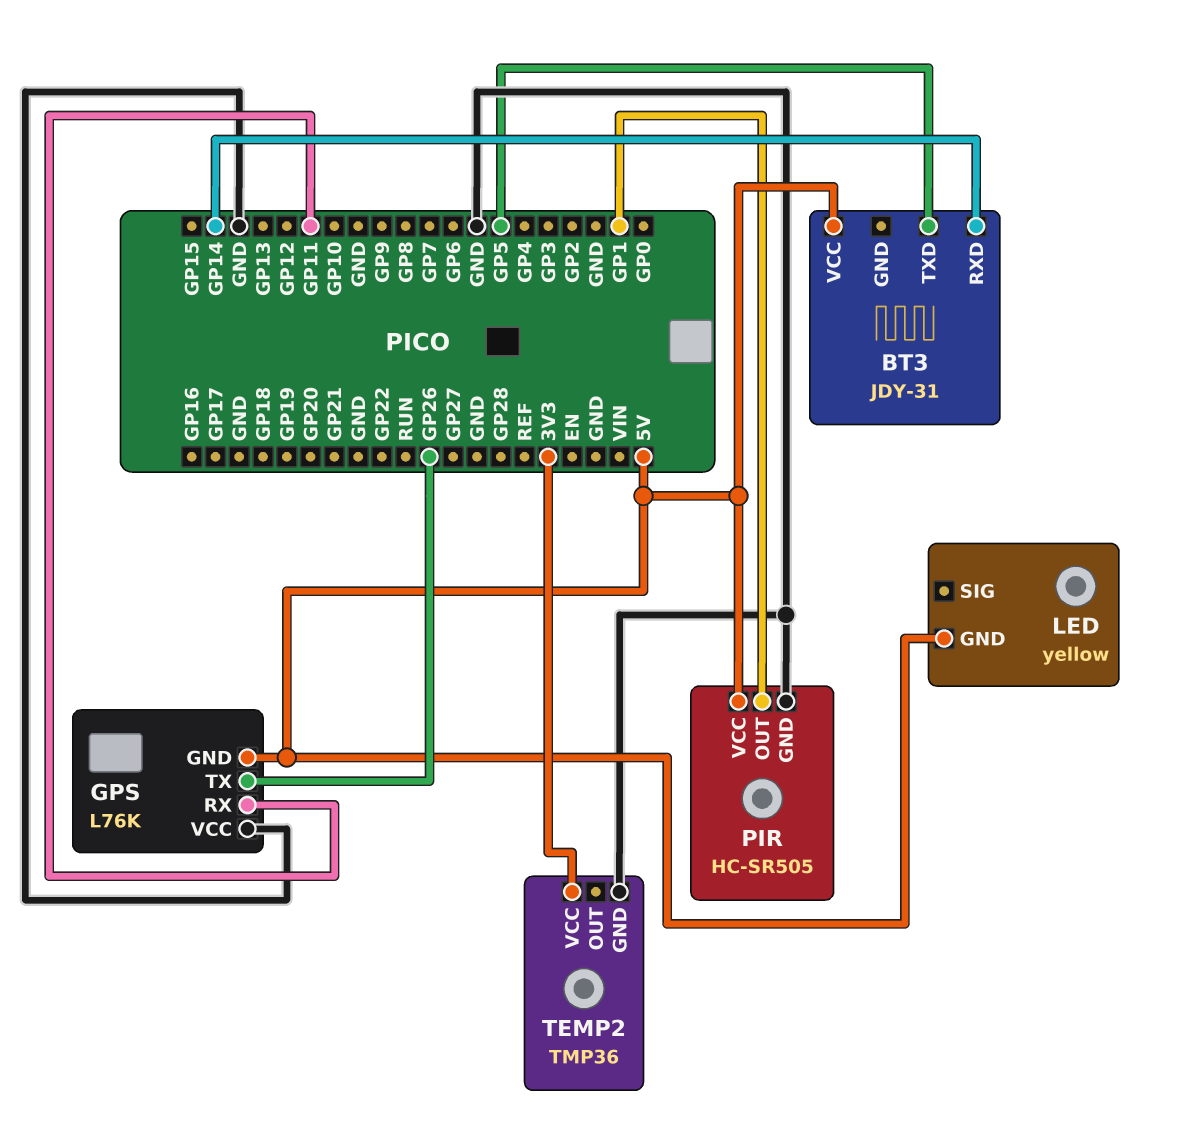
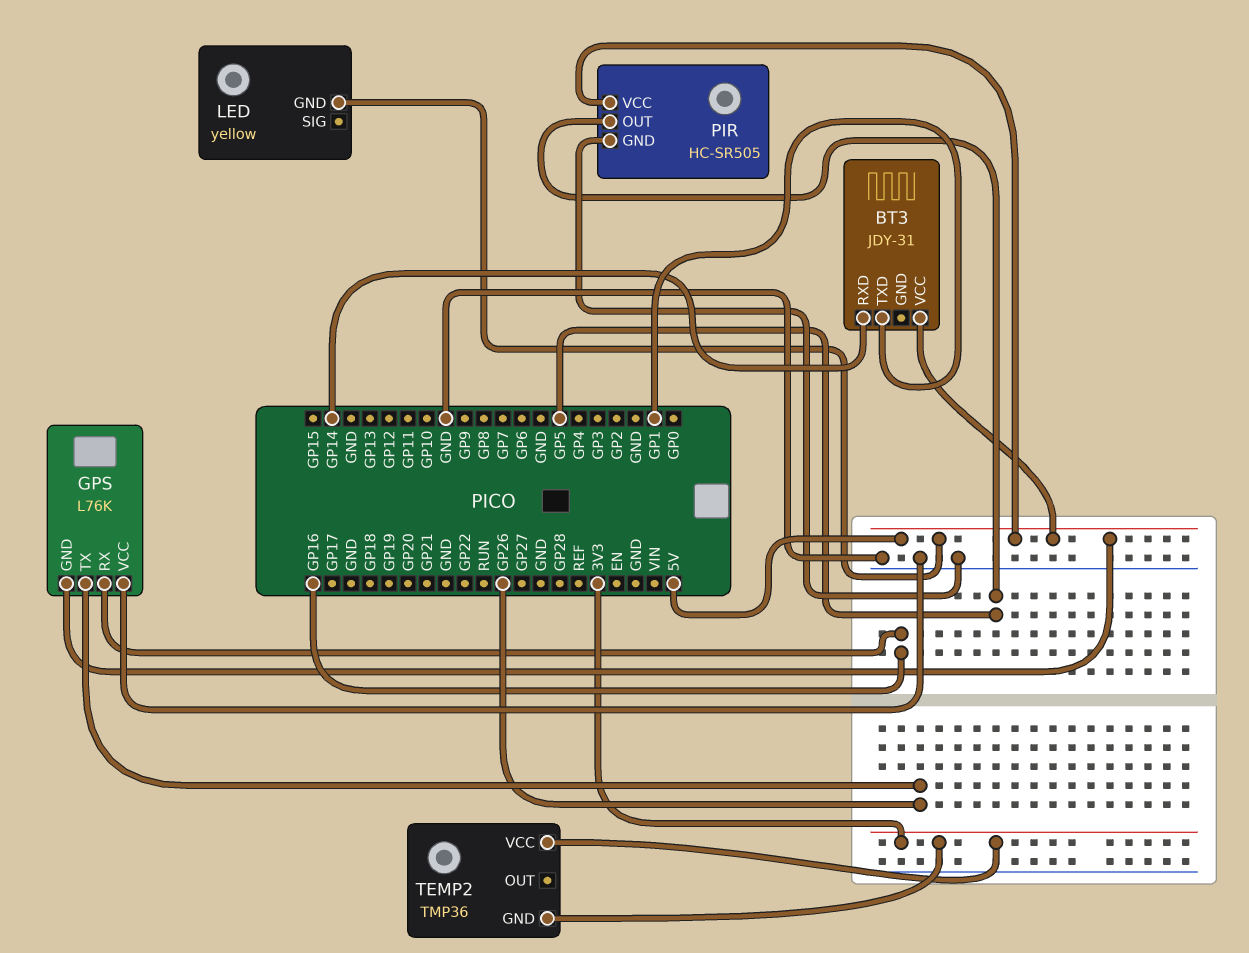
BT3 pin TXD: GP5 -> GP1
GPS pin RX: GP11 -> GP16
PIR pin OUT: GP1 -> GP5
TEMP2 pin GND: GND -> 3V3

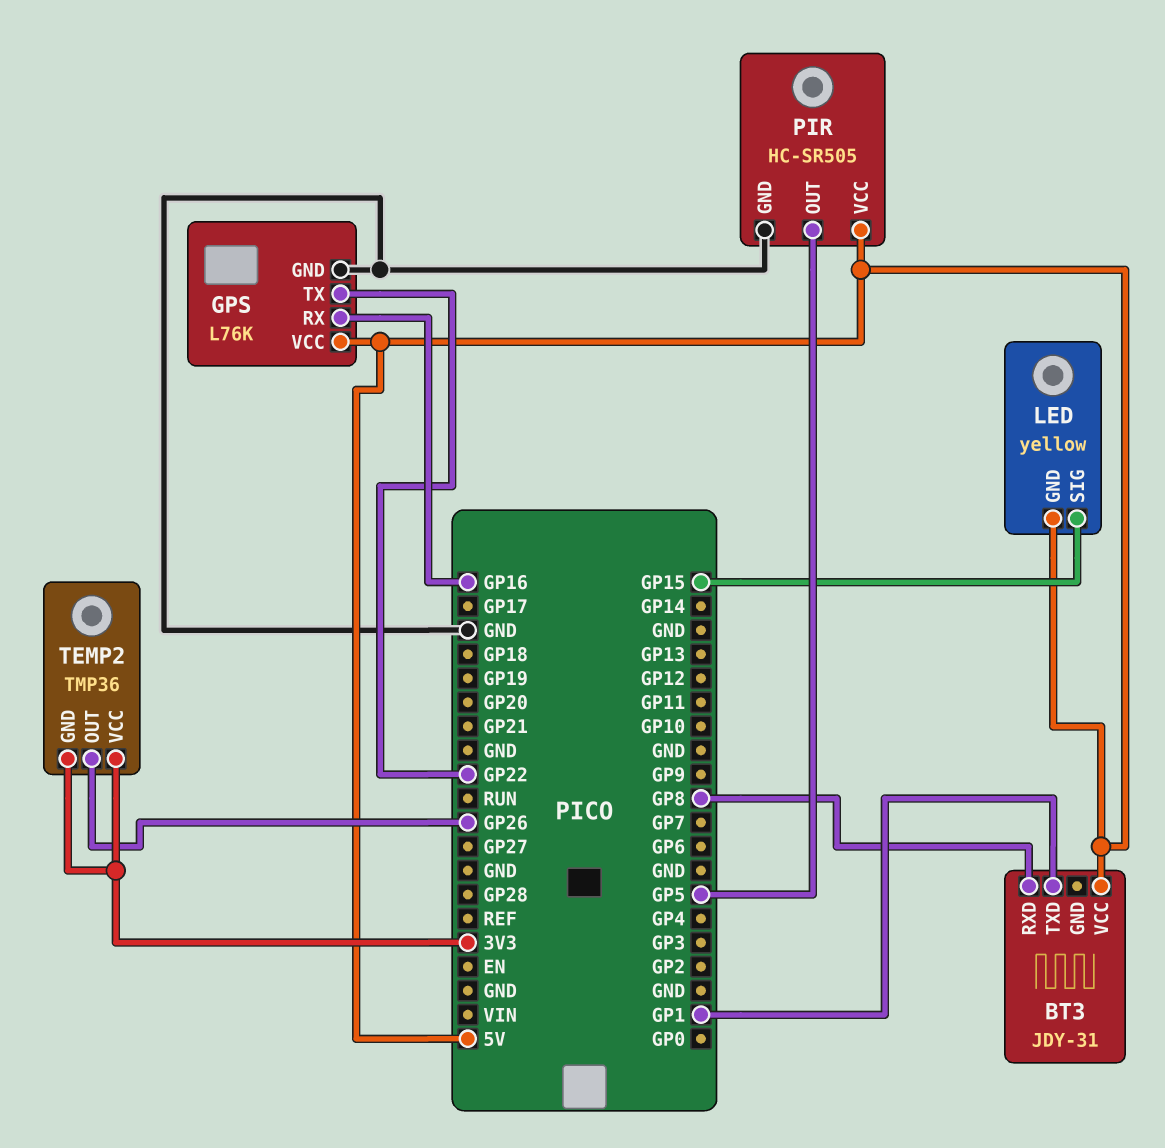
BT3 pin RXD: GP14 -> GP8
GPS pin GND: 5V -> GND
GPS pin TX: GP26 -> GP22
GPS pin VCC: GND -> 5V
LED pin SIG: none -> GP15
TEMP2 pin OUT: none -> GP26

